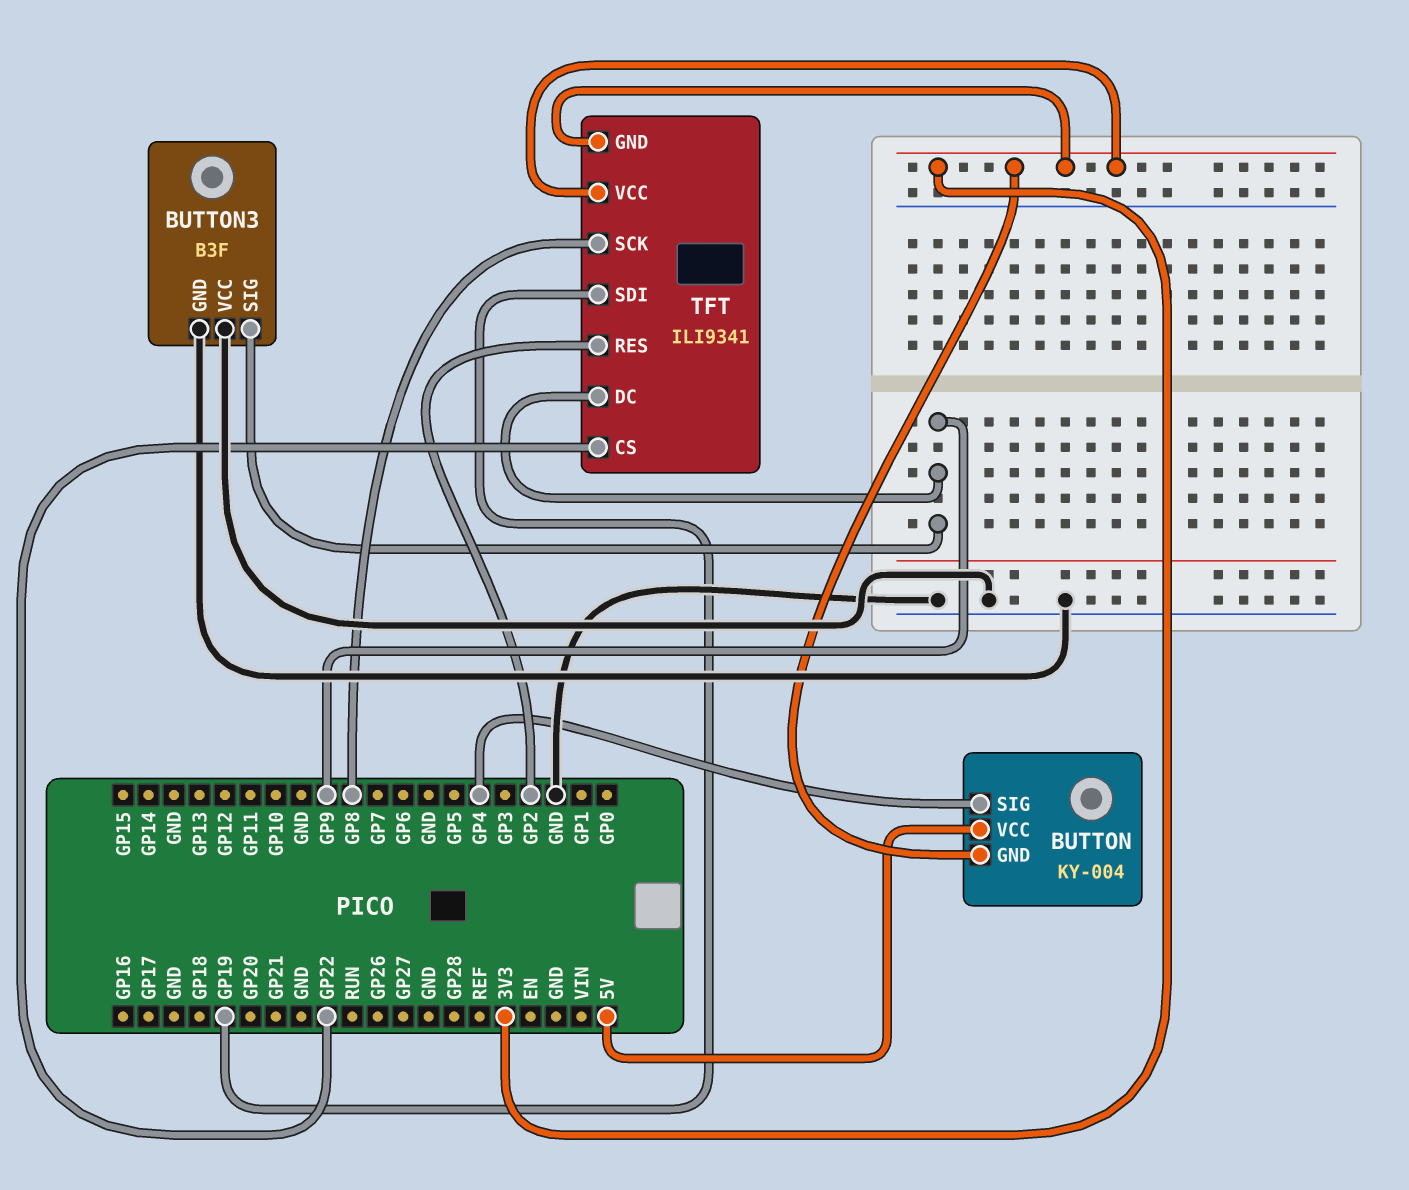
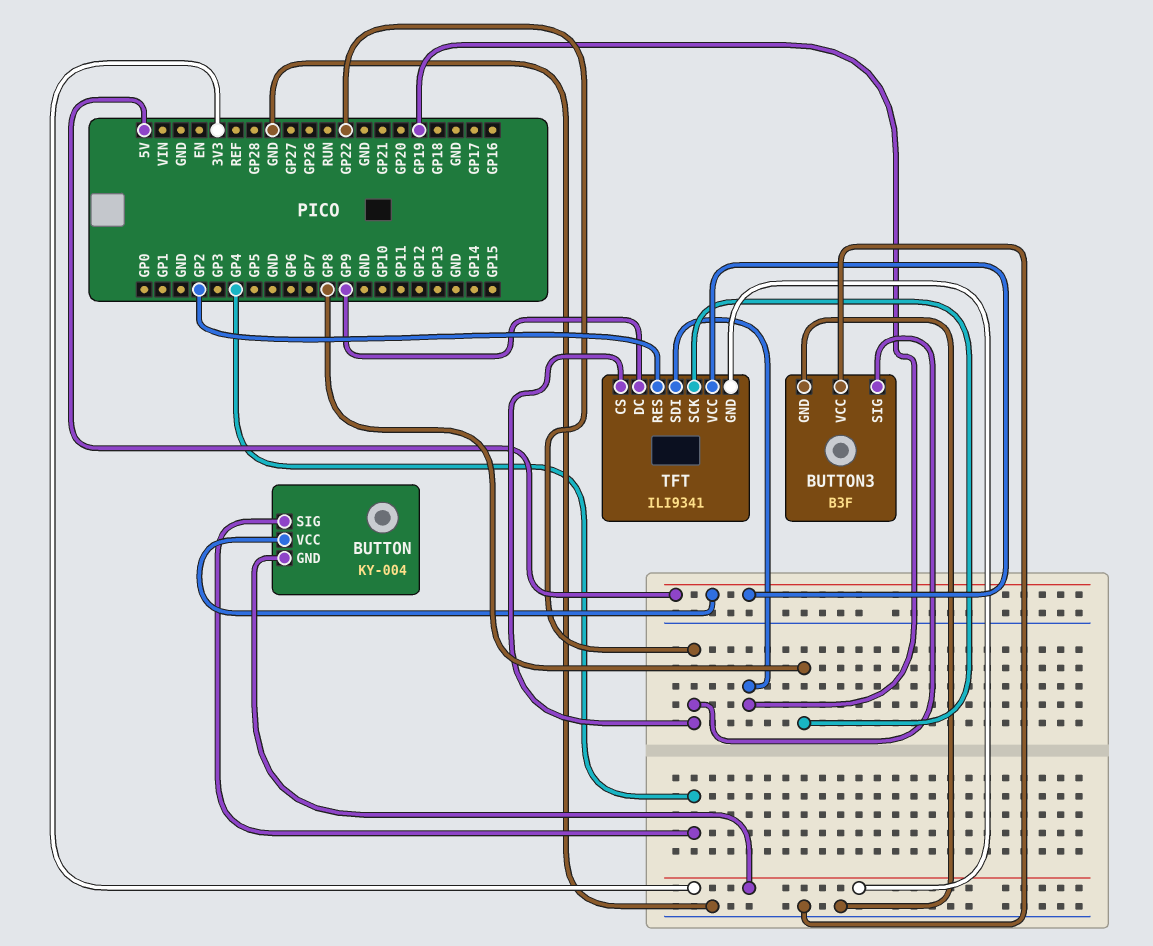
BUTTON3 pin SIG: GP9 -> GP22
TFT pin VCC: 3V3 -> 5V

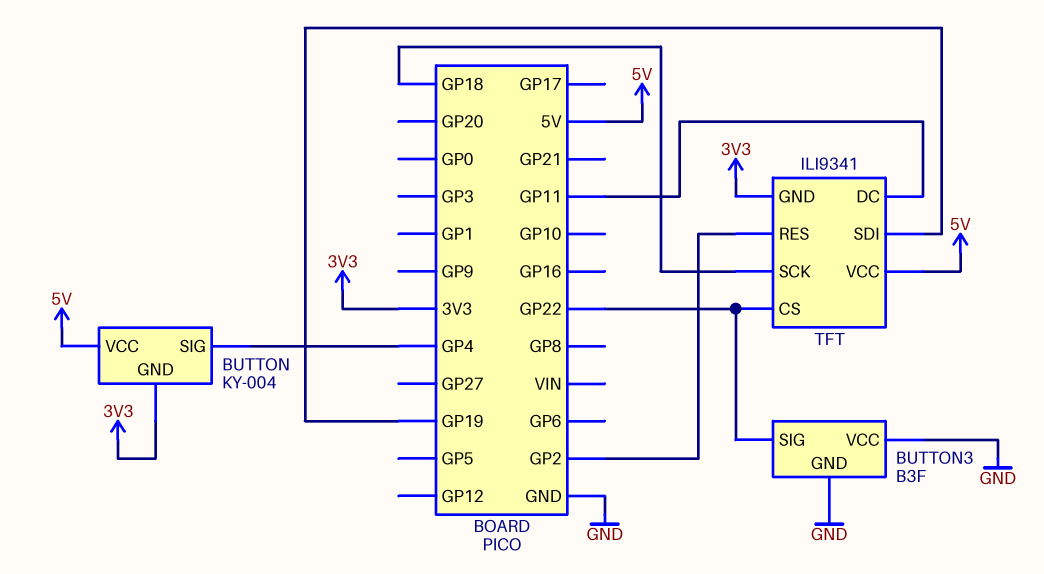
TFT pin DC: GP9 -> GP11
TFT pin SCK: GP8 -> GP18

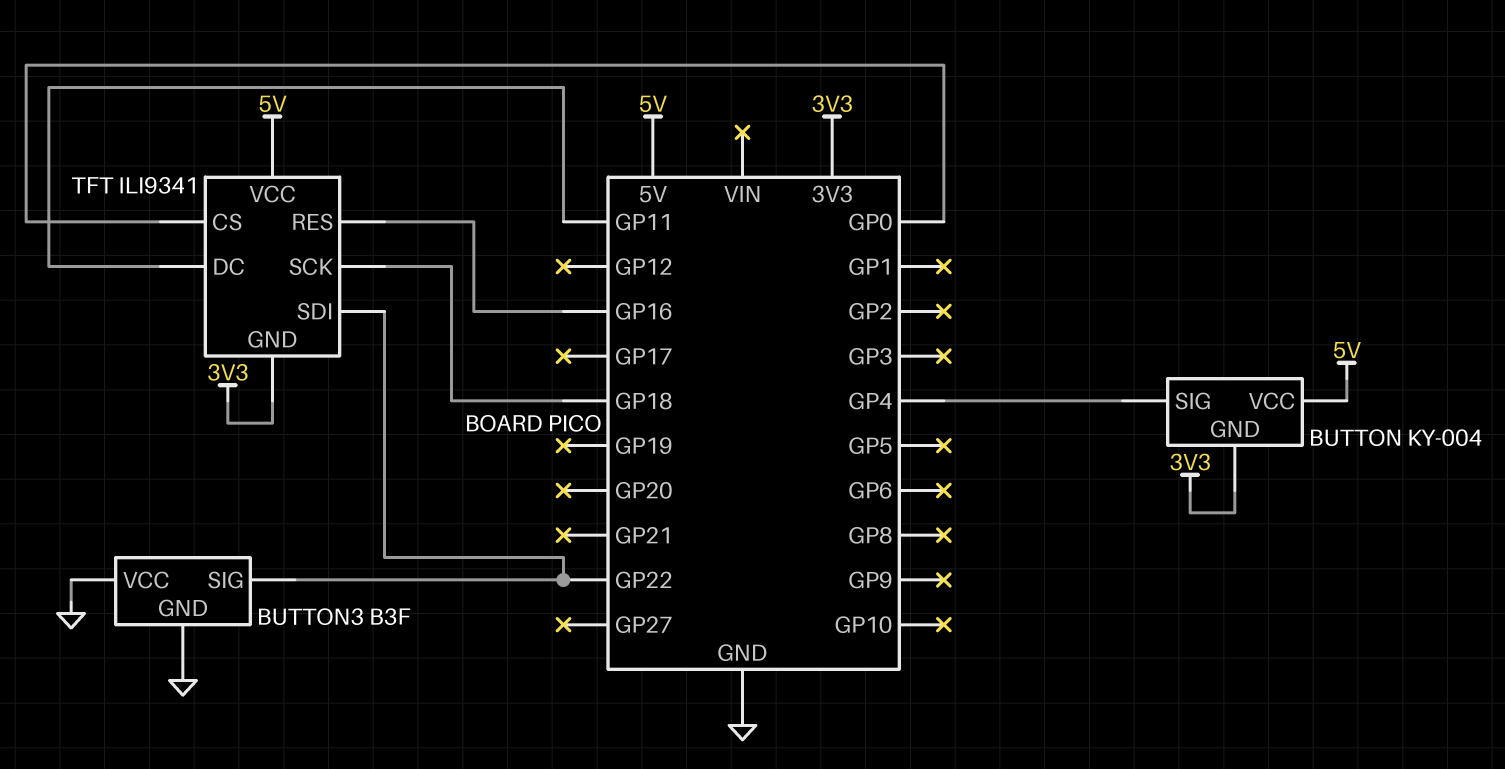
TFT pin CS: GP22 -> GP0
TFT pin RES: GP2 -> GP16
TFT pin SDI: GP19 -> GP22

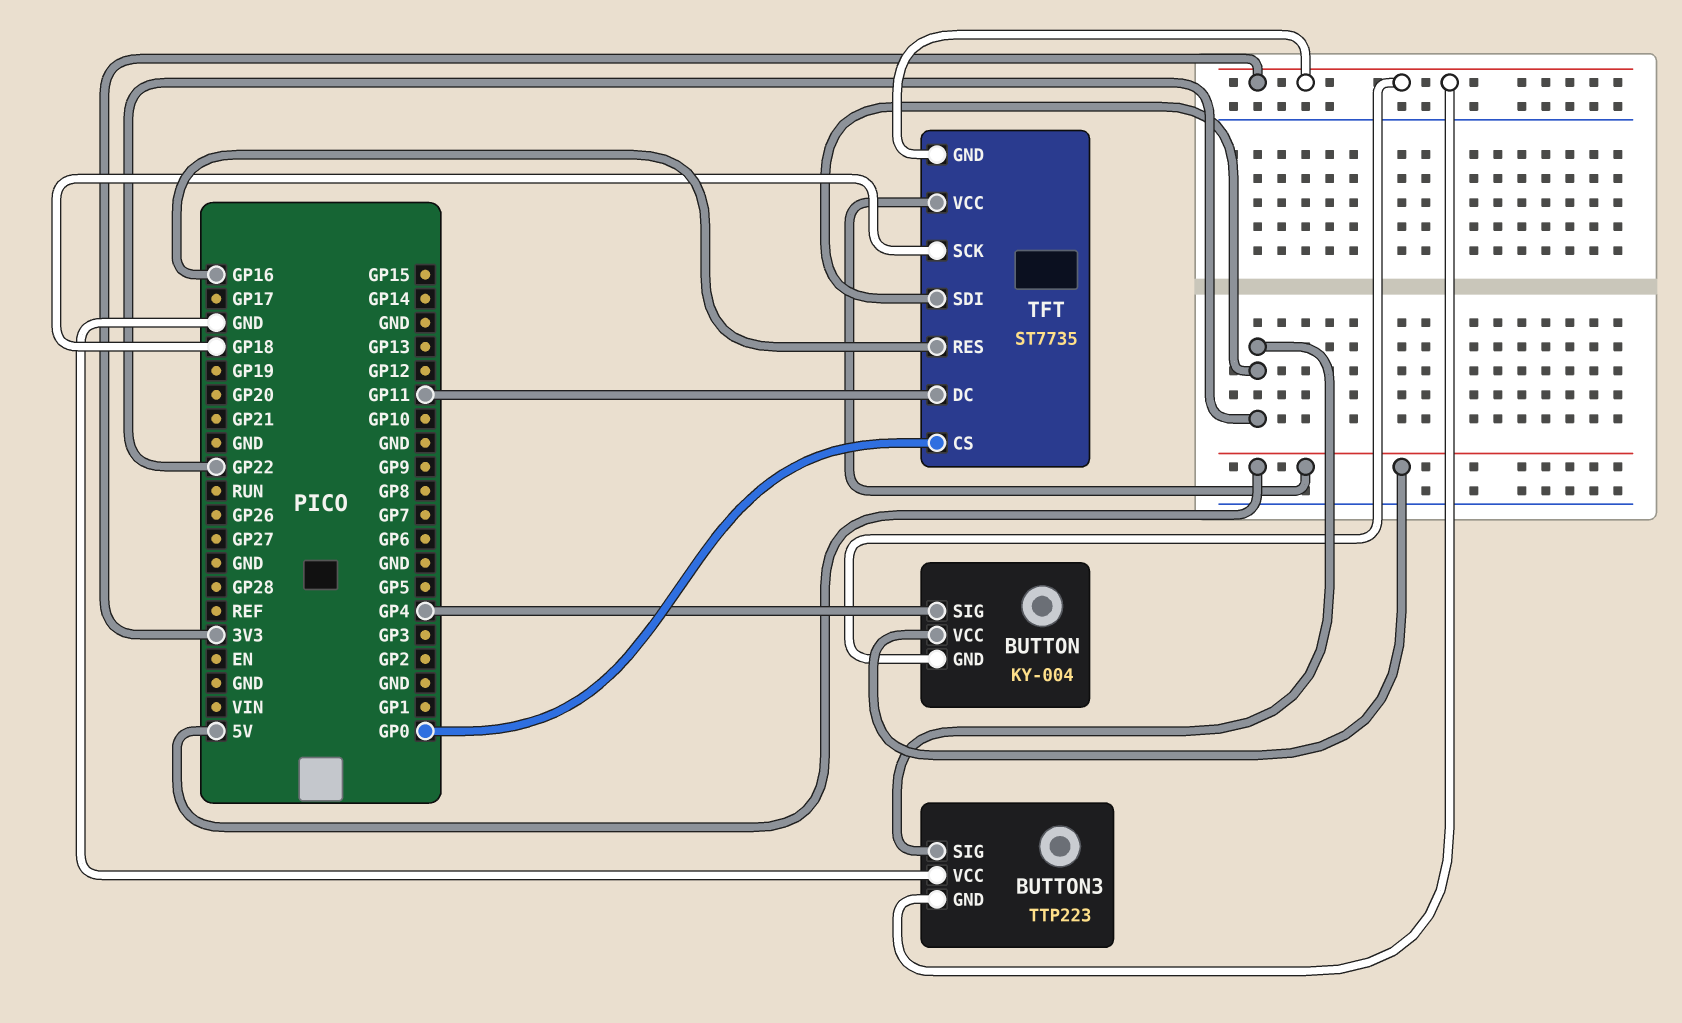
BUTTON3: B3F -> TTP223
BUTTON3 pin GND: GND -> 3V3
TFT: ILI9341 -> ST7735

